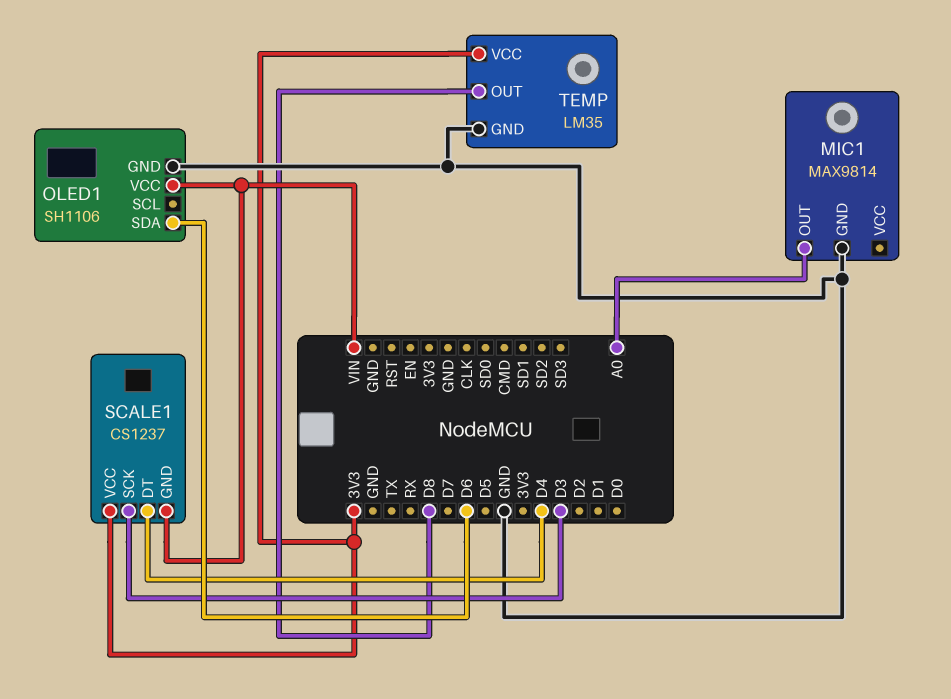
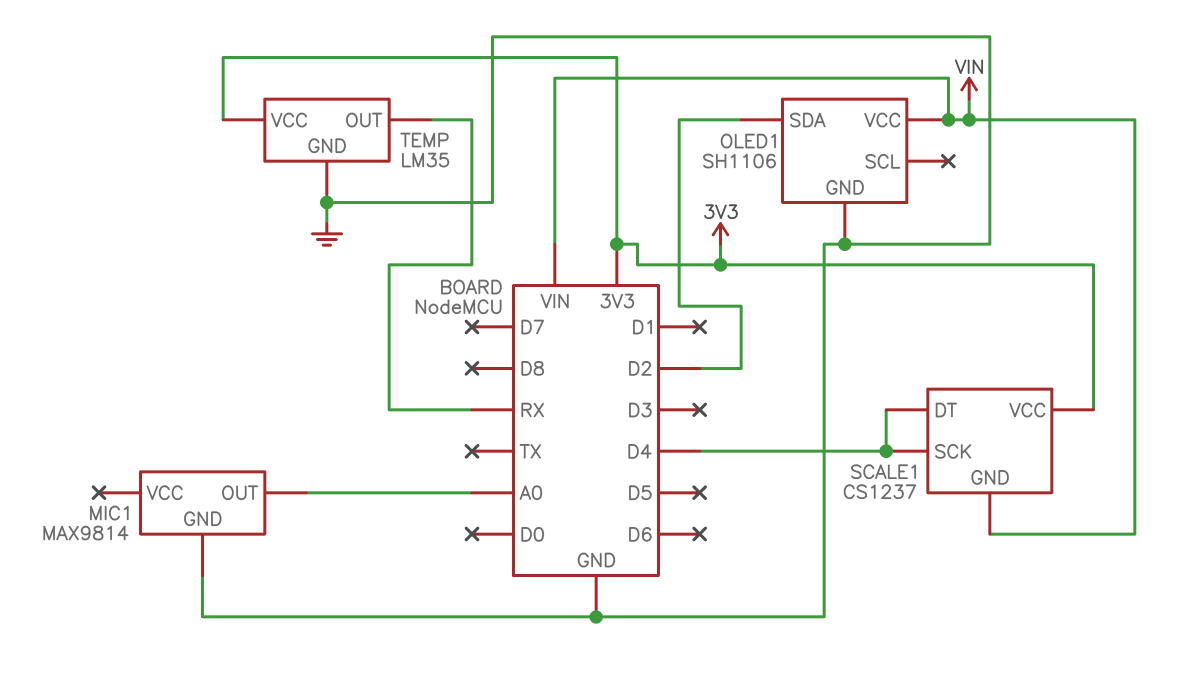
OLED1 pin SDA: D6 -> D2
SCALE1 pin SCK: D3 -> D4
TEMP pin OUT: D8 -> RX

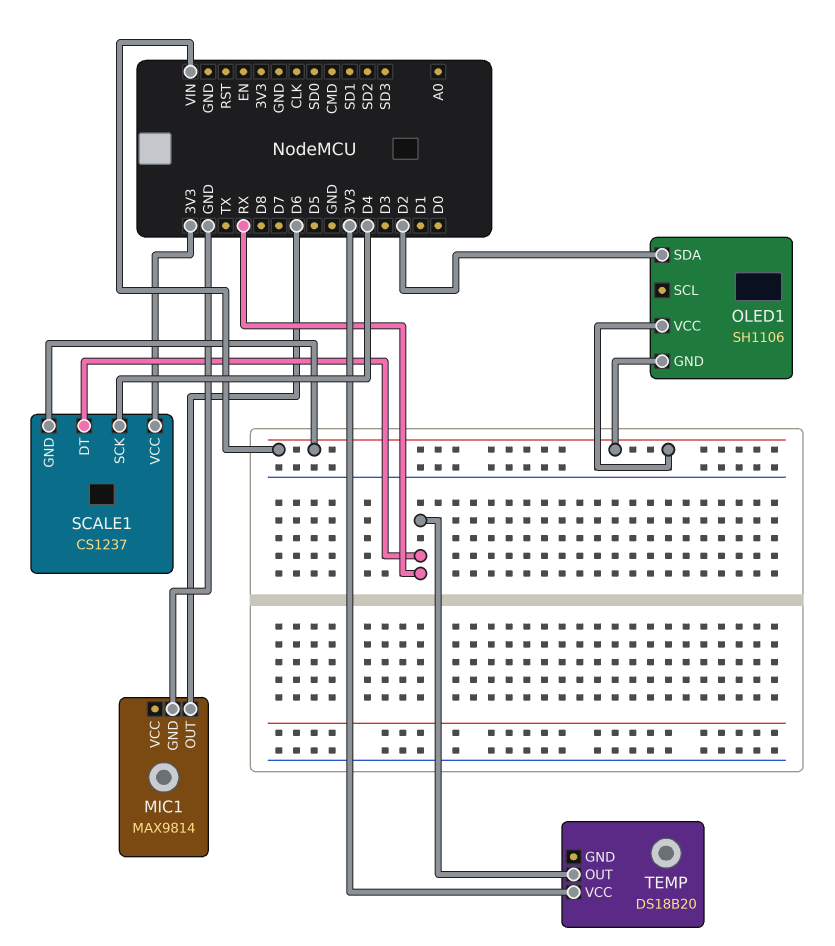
MIC1 pin OUT: A0 -> D6
OLED1 pin GND: GND -> VIN
SCALE1 pin DT: D4 -> RX
TEMP: LM35 -> DS18B20
TEMP pin GND: GND -> none

